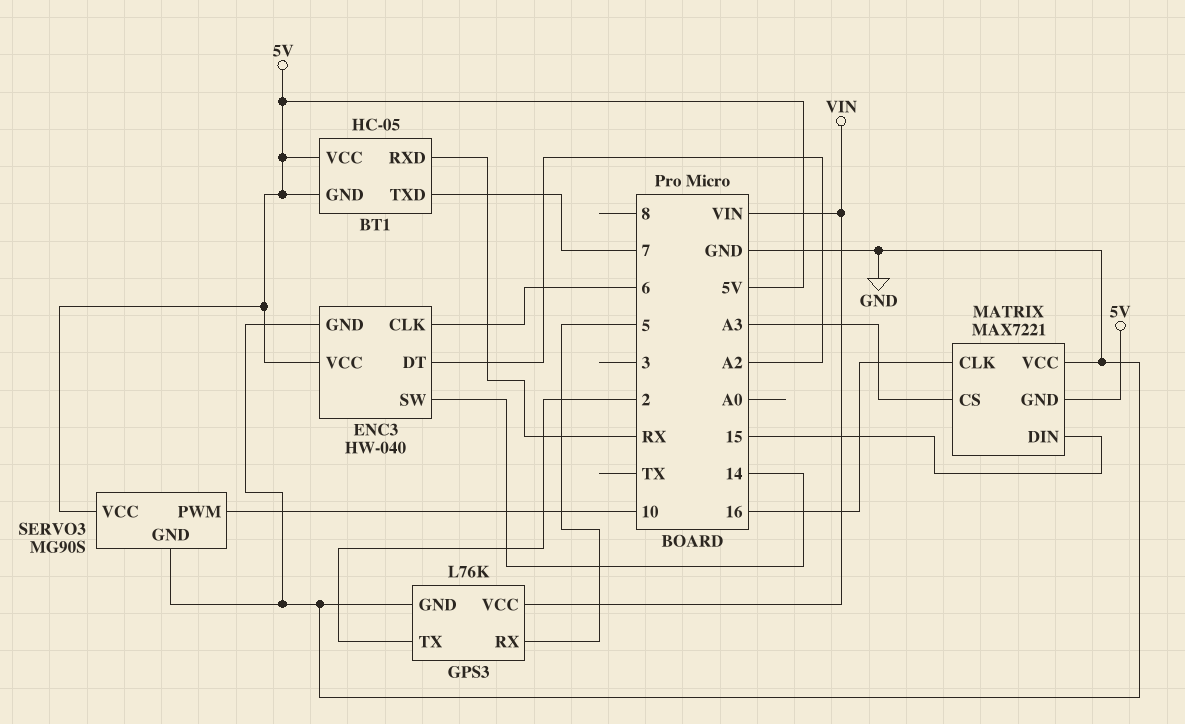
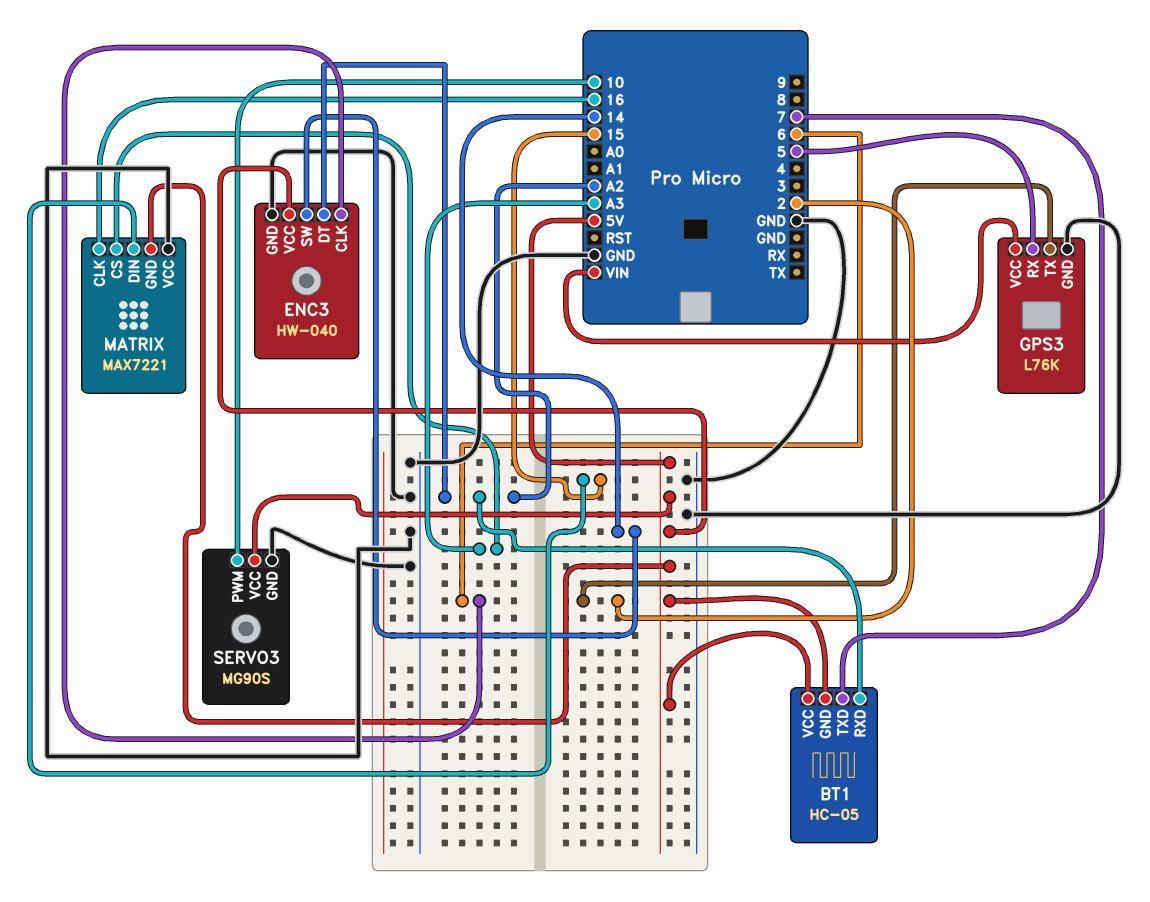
BT1 pin RXD: RX -> A2

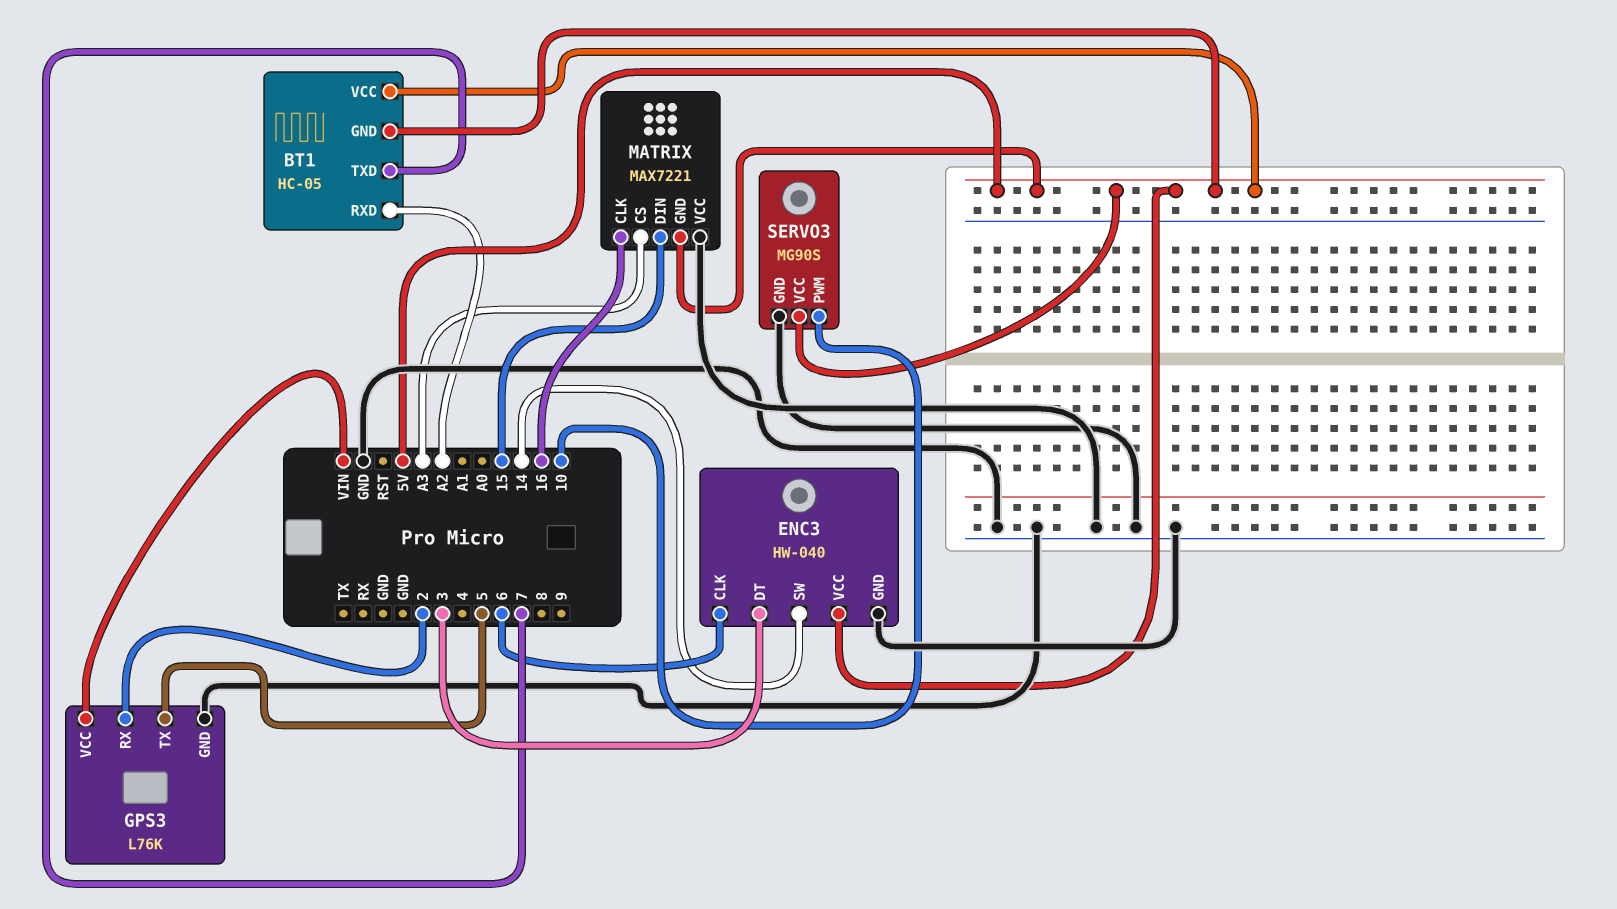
ENC3 pin DT: A2 -> 3
GPS3 pin RX: 5 -> 2
GPS3 pin TX: 2 -> 5

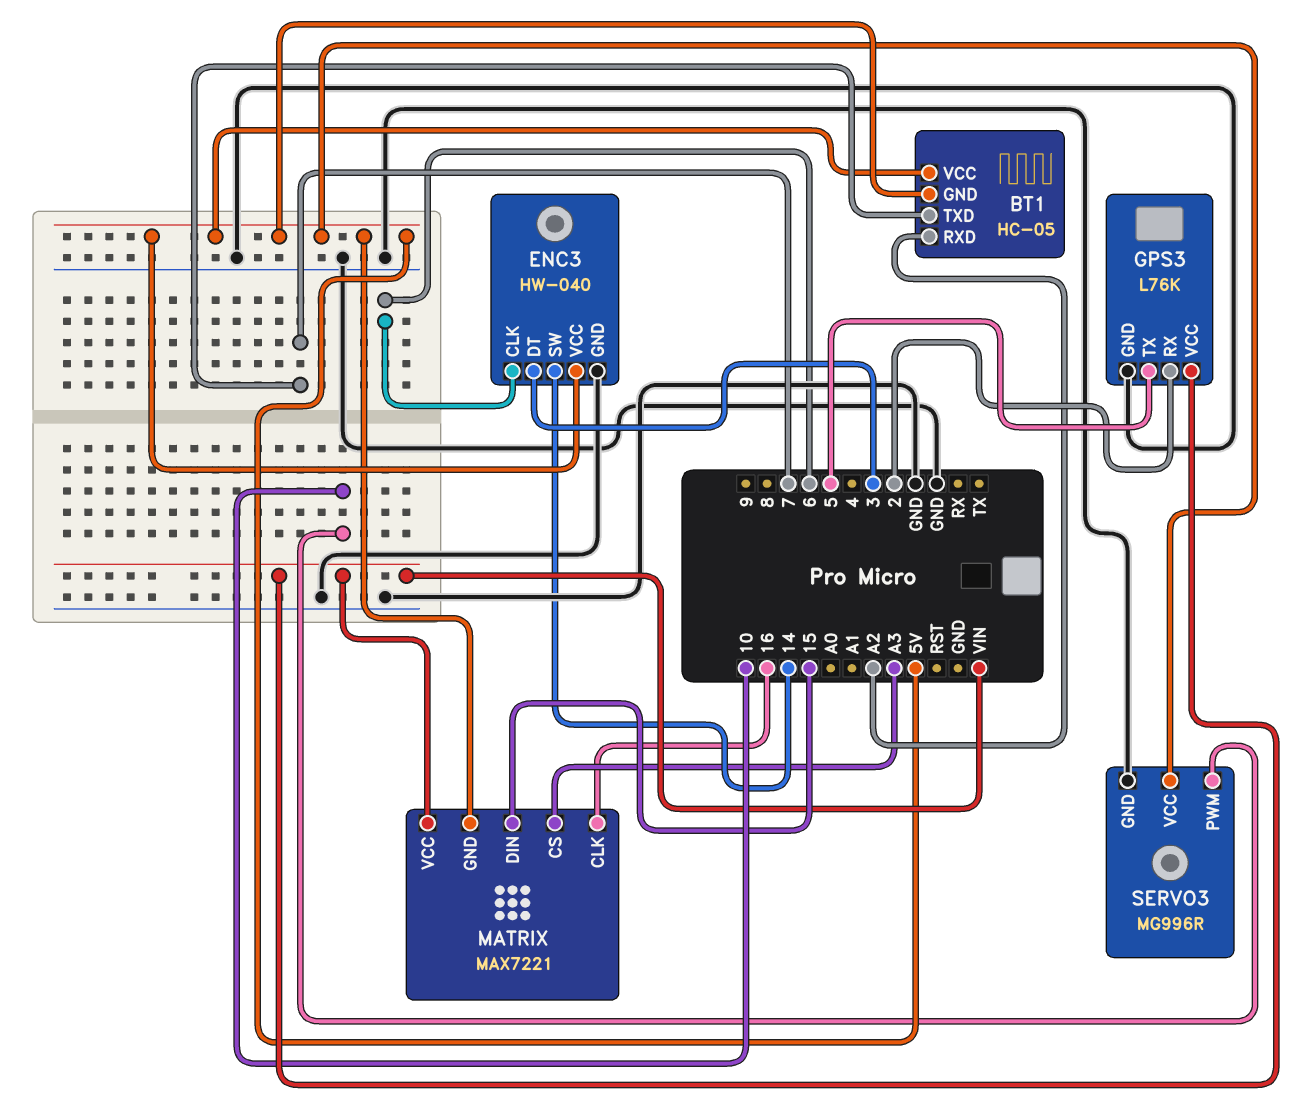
MATRIX pin VCC: GND -> VIN
SERVO3: MG90S -> MG996R

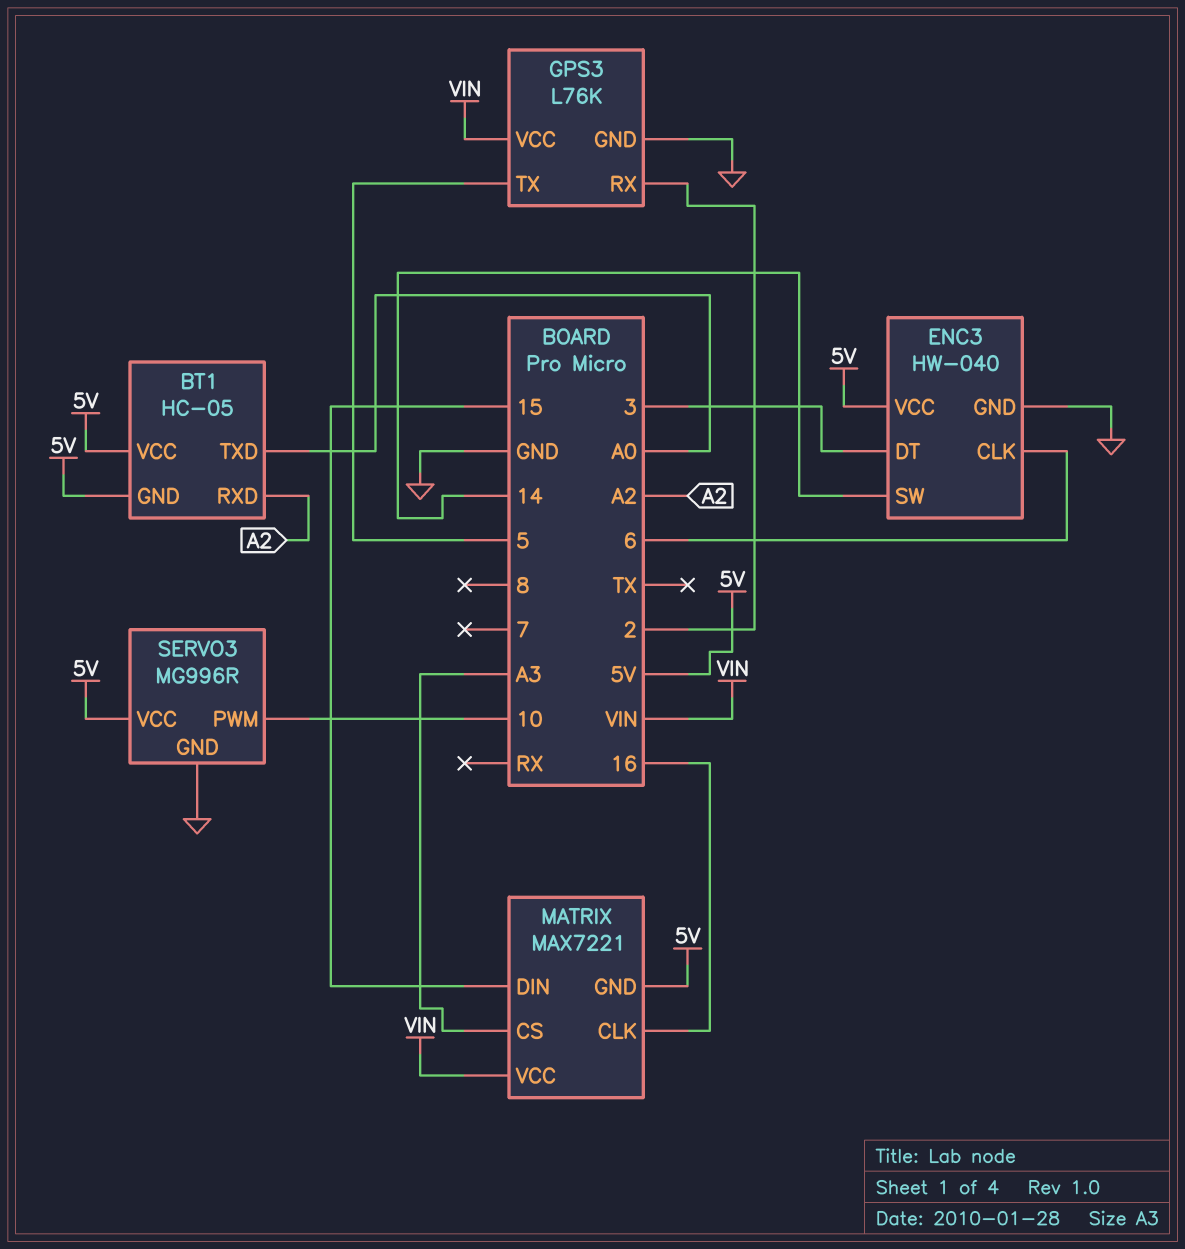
BT1 pin TXD: 7 -> A0

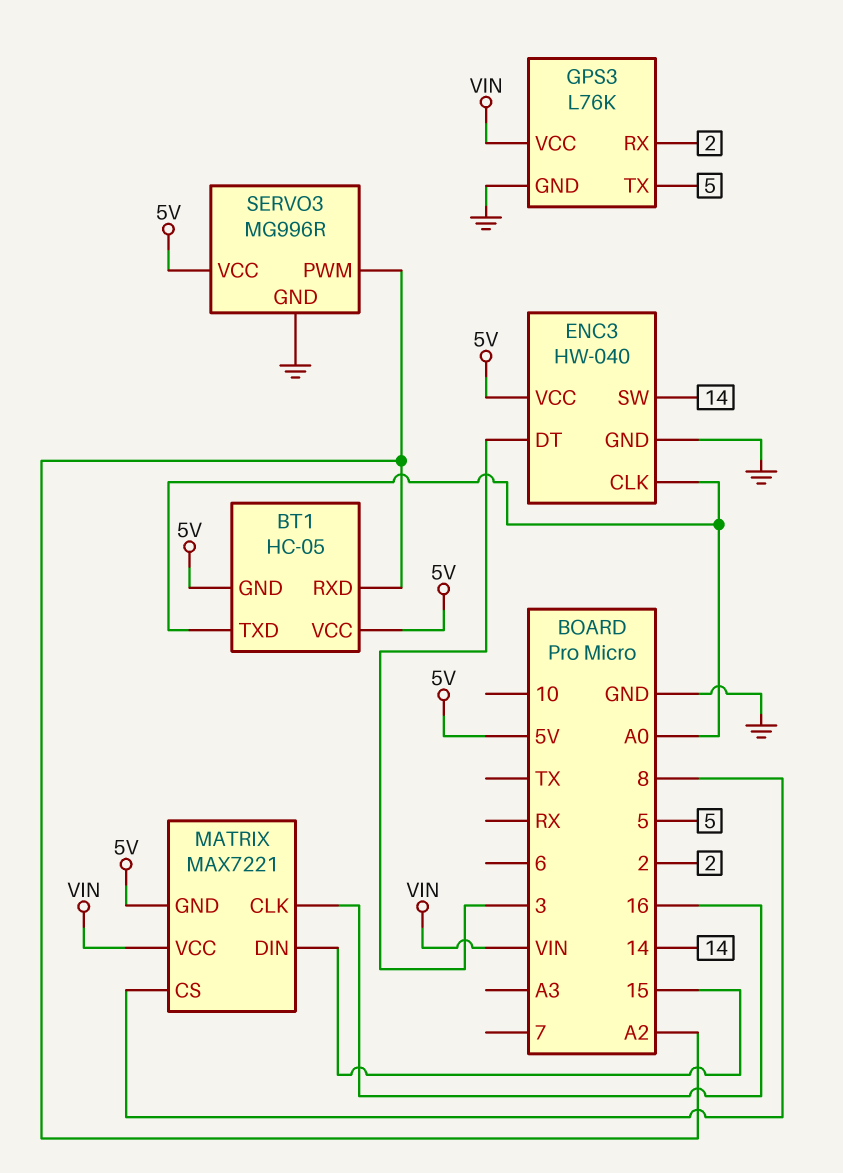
ENC3 pin CLK: 6 -> A0
MATRIX pin CS: A3 -> 8
SERVO3 pin PWM: 10 -> A2

